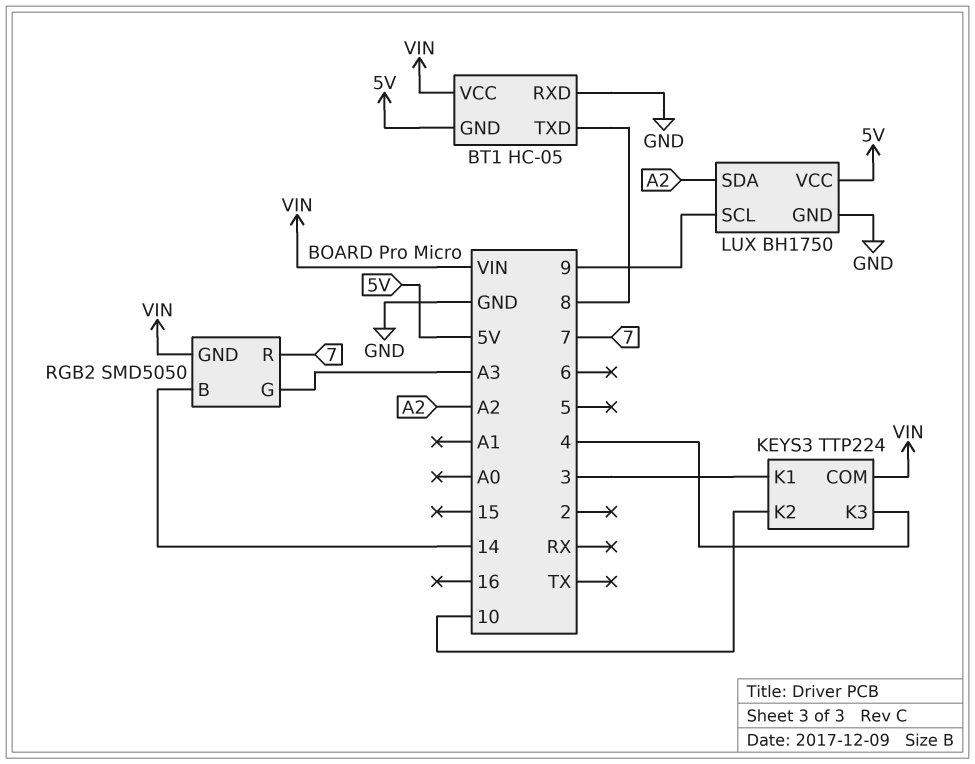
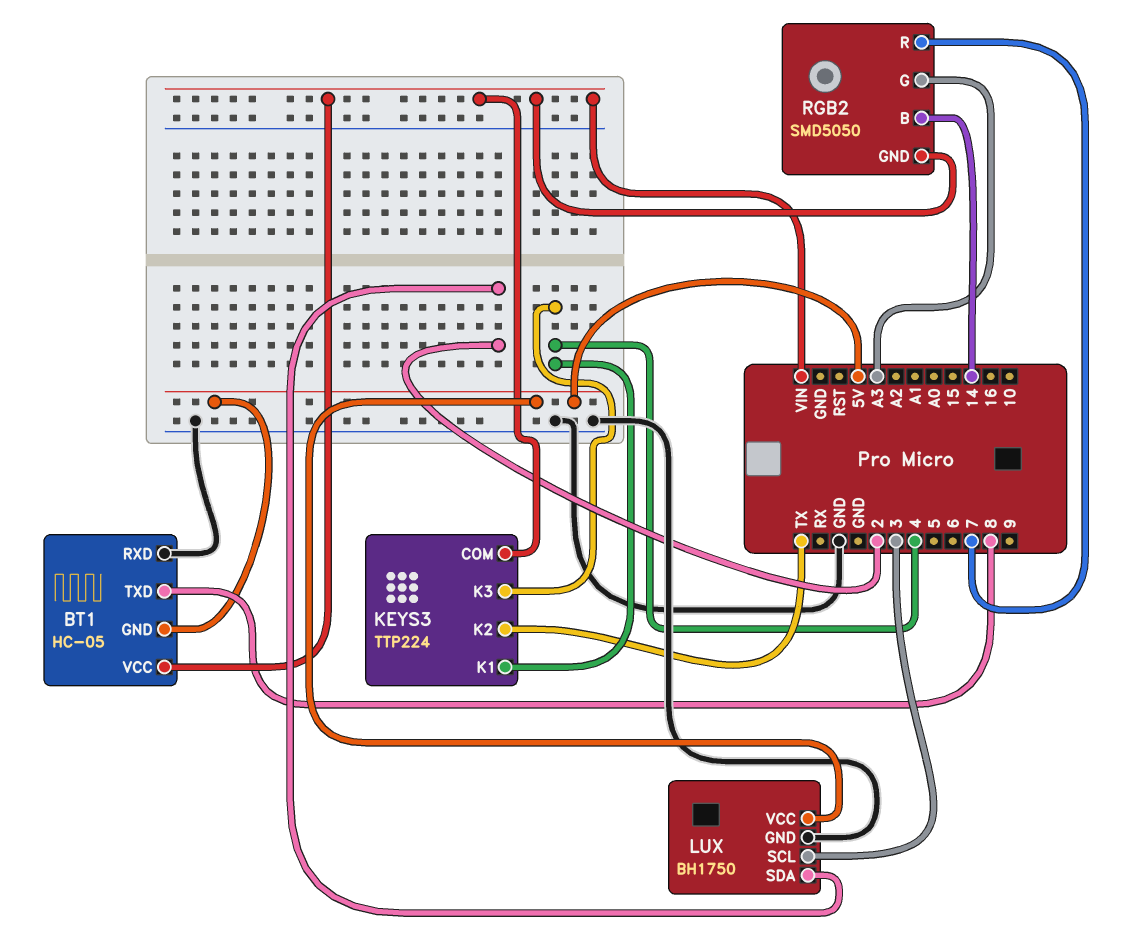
KEYS3 pin K1: 3 -> 4
KEYS3 pin K2: 10 -> TX
LUX pin SCL: 9 -> 3
LUX pin SDA: A2 -> 2

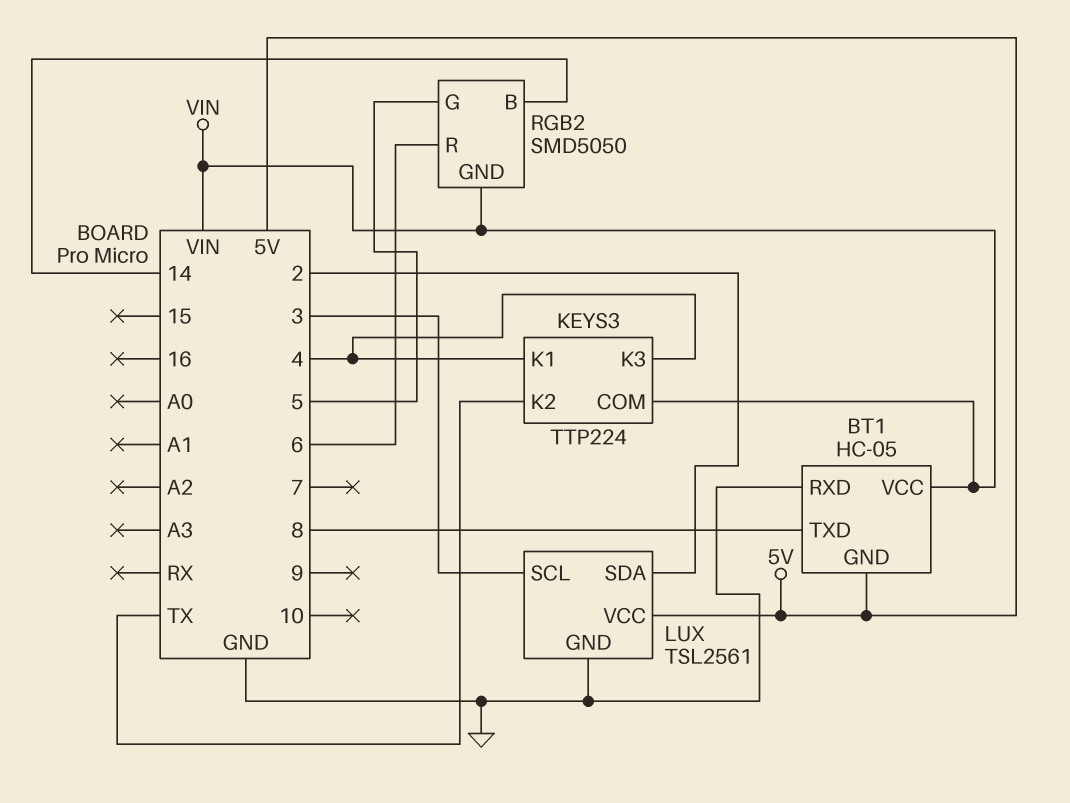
LUX: BH1750 -> TSL2561
RGB2 pin G: A3 -> 5
RGB2 pin R: 7 -> 6

